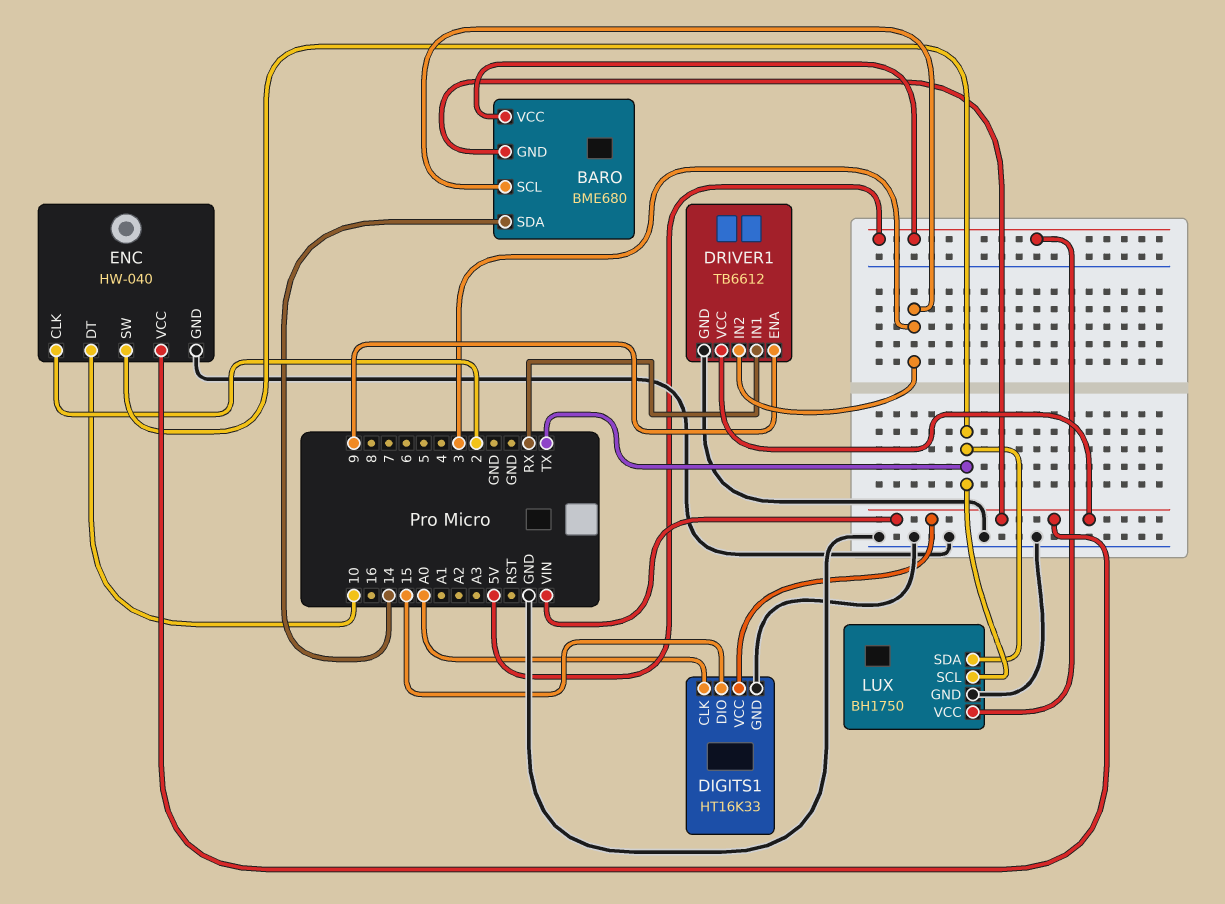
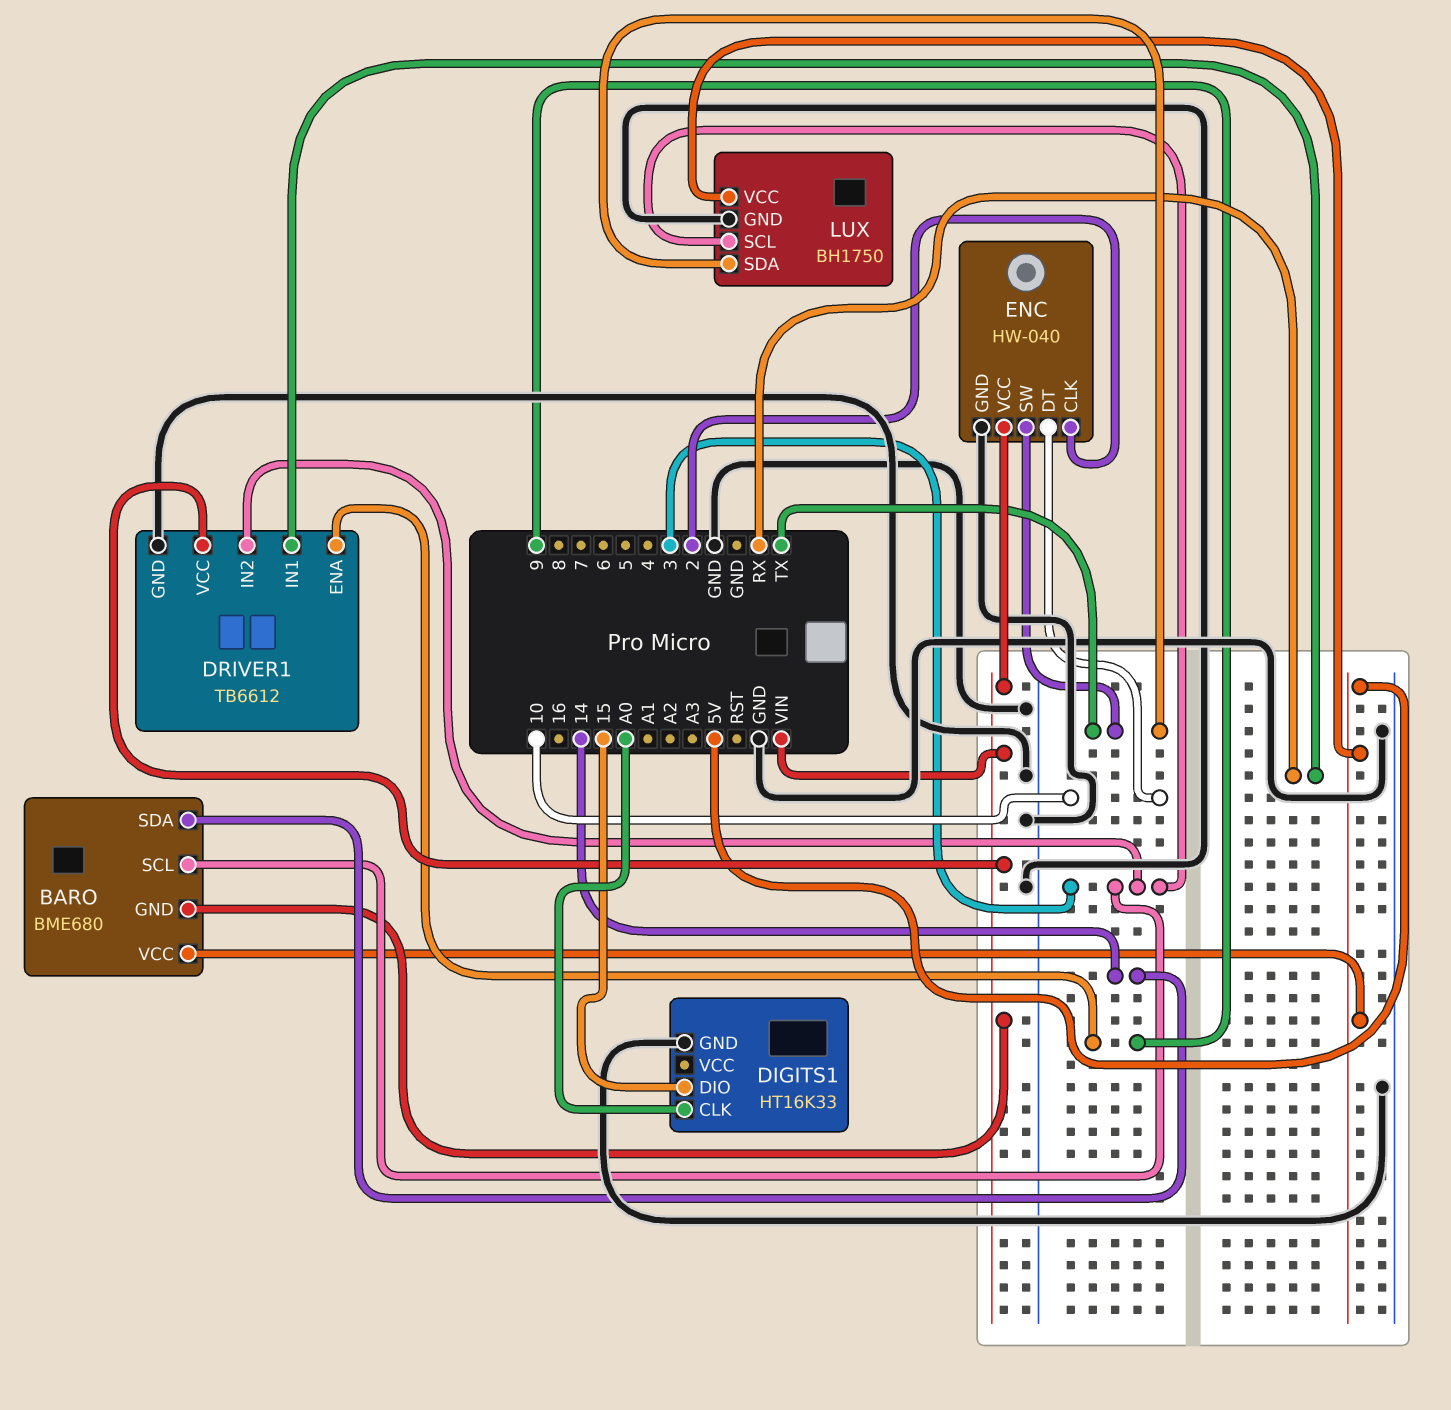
DIGITS1 pin VCC: VIN -> none
LUX pin SCL: TX -> 3

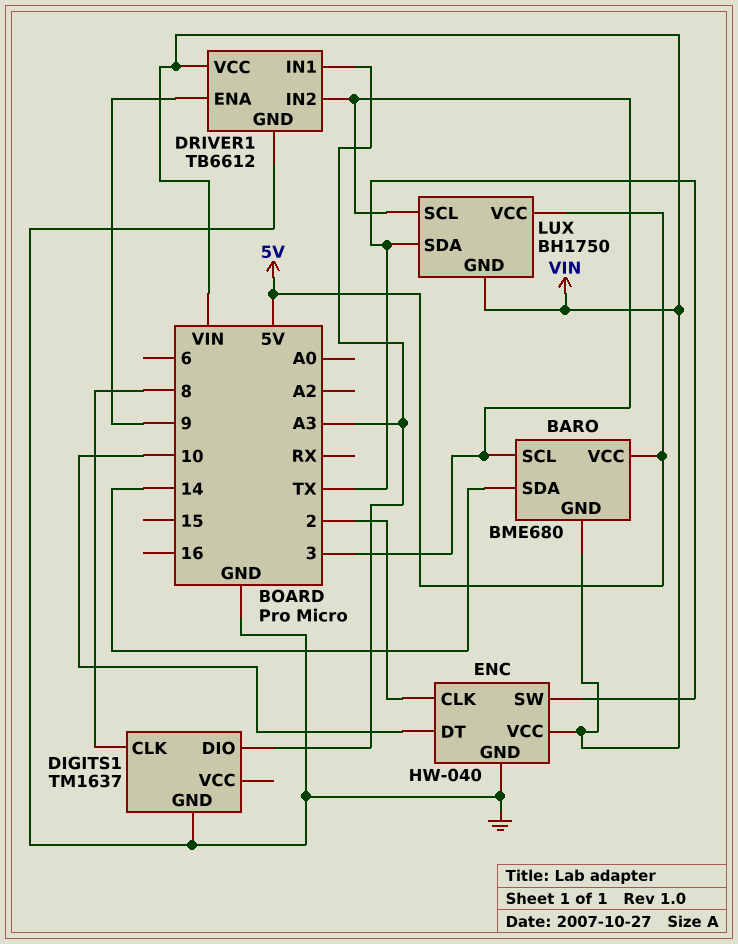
DIGITS1: HT16K33 -> TM1637
DIGITS1 pin CLK: A0 -> 8
DIGITS1 pin DIO: 15 -> A3
DRIVER1 pin IN1: RX -> A3
LUX pin GND: GND -> VIN

